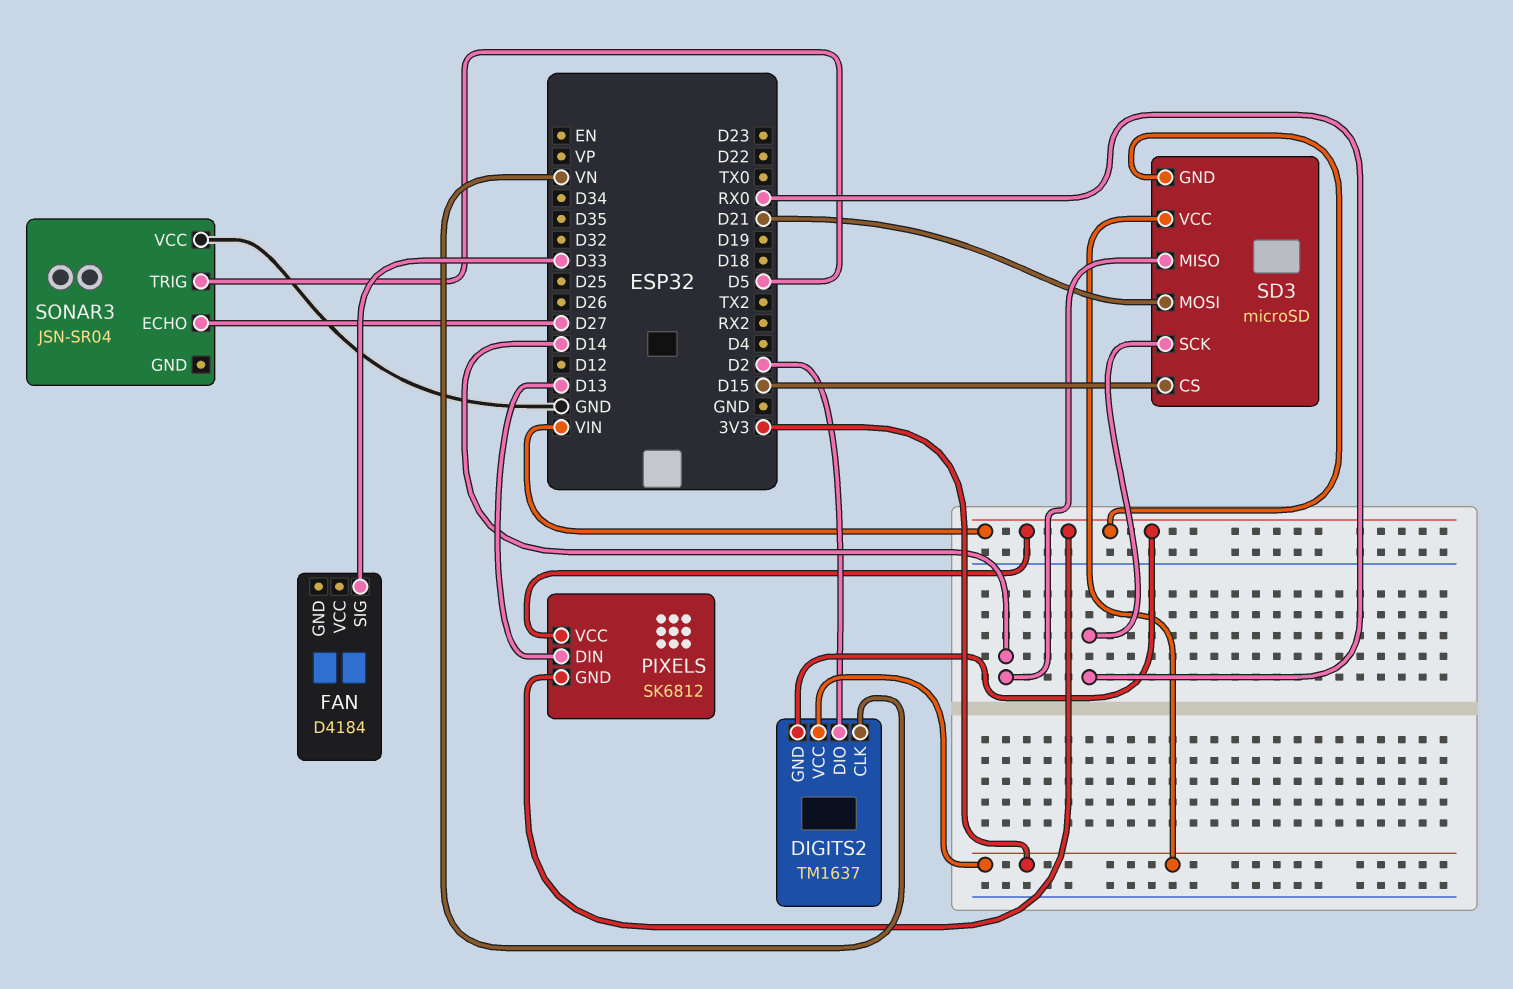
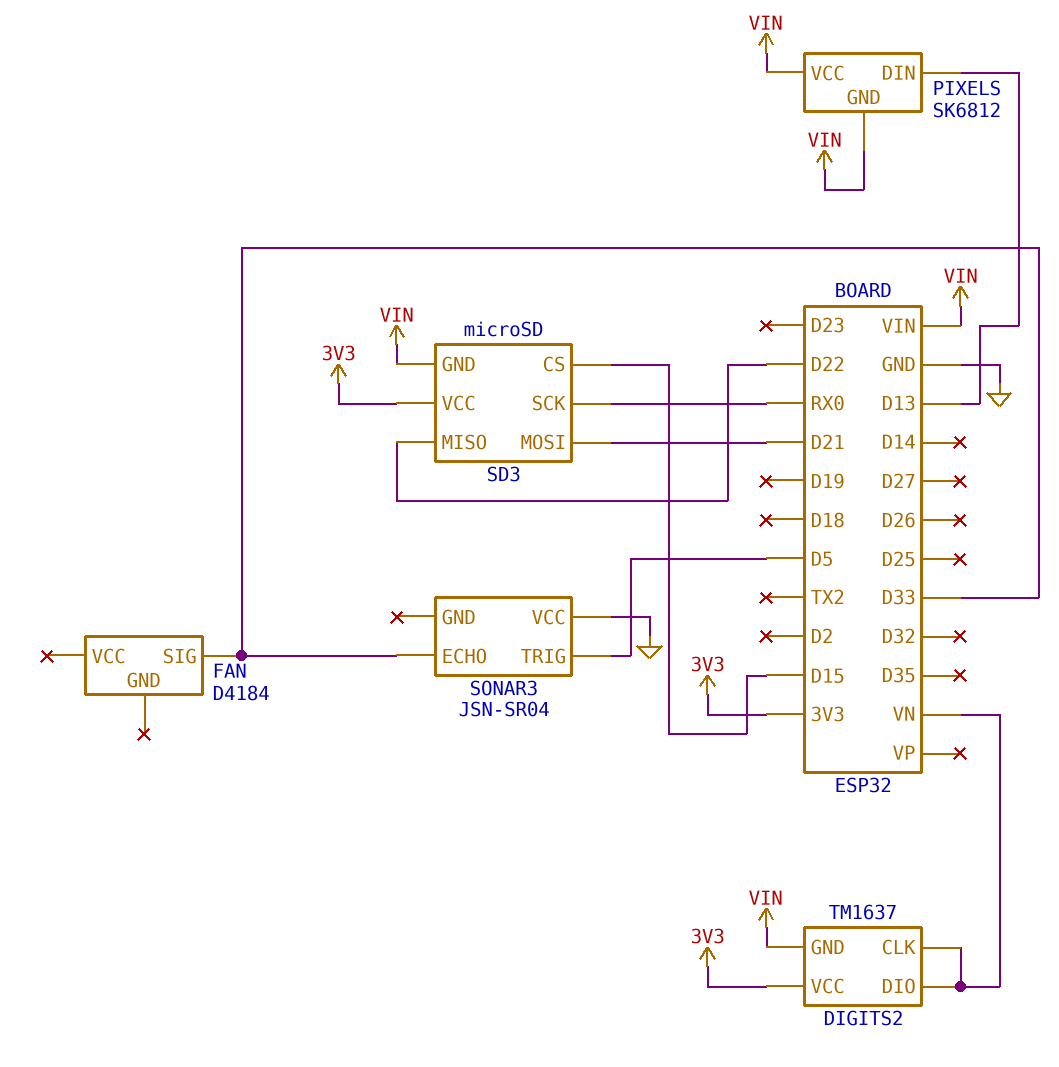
DIGITS2 pin DIO: D2 -> VN
SD3 pin MISO: D14 -> D22
SONAR3 pin ECHO: D27 -> D33

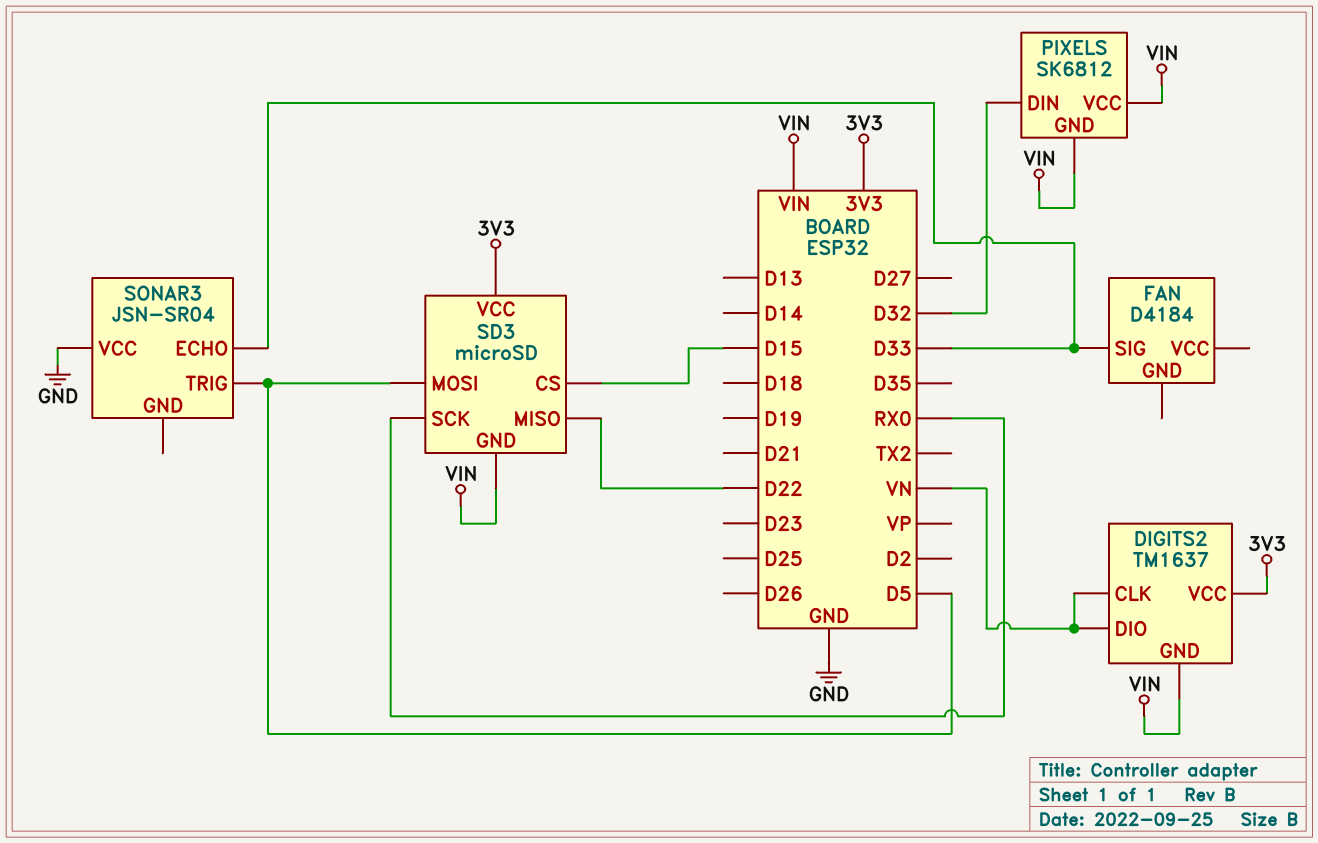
PIXELS pin DIN: D13 -> D32
SD3 pin MOSI: D21 -> D5

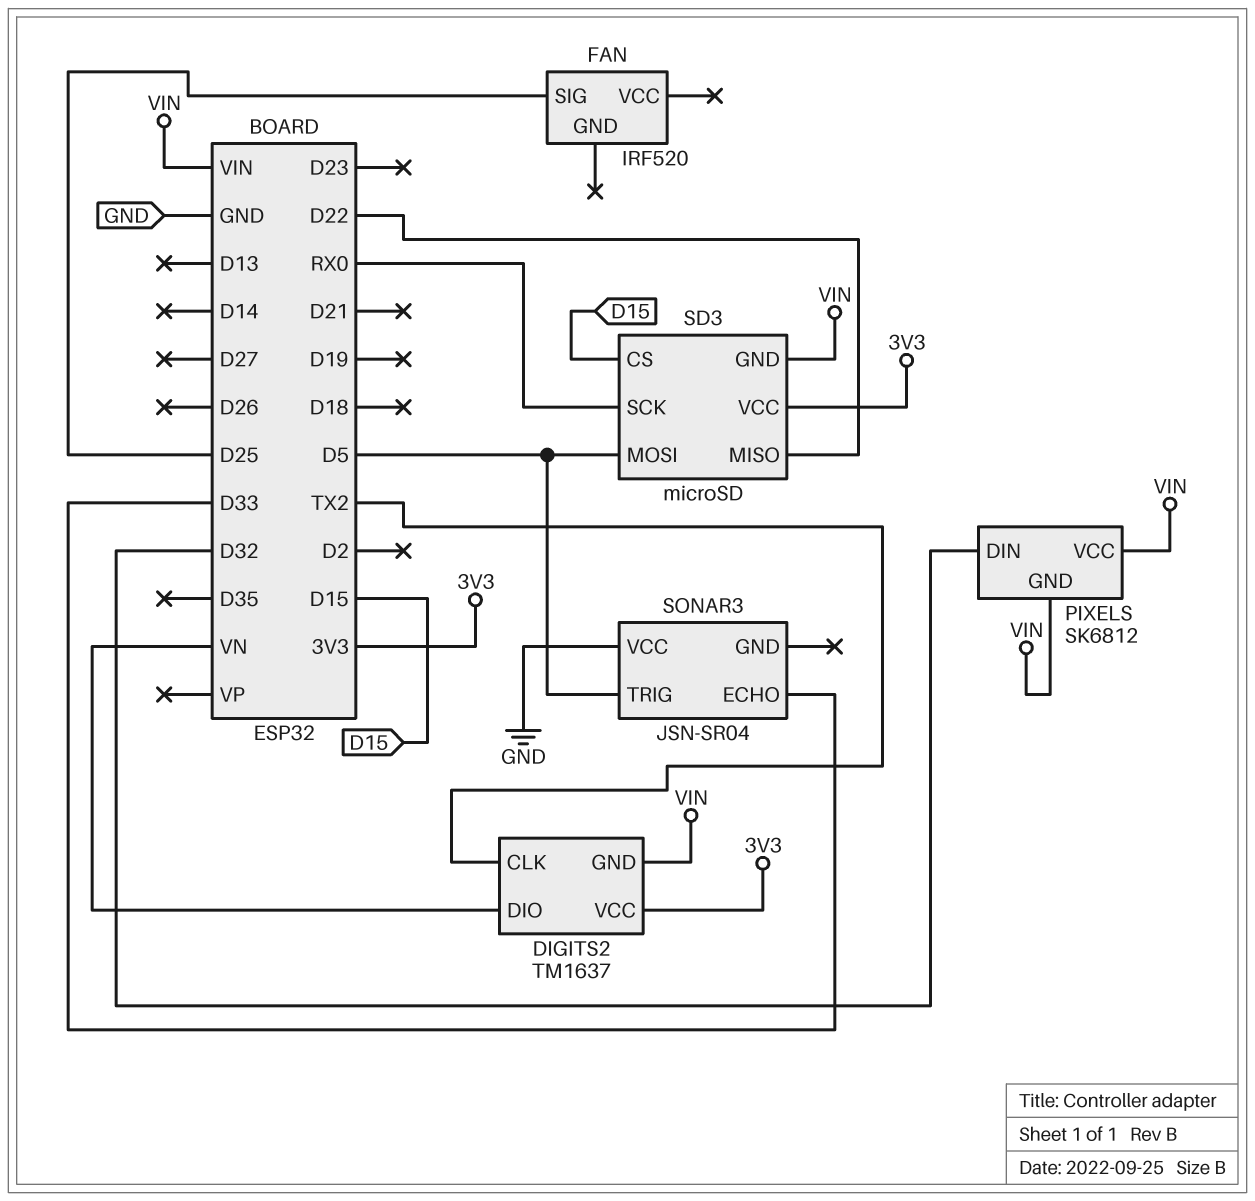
DIGITS2 pin CLK: VN -> TX2
FAN: D4184 -> IRF520
FAN pin SIG: D33 -> D25

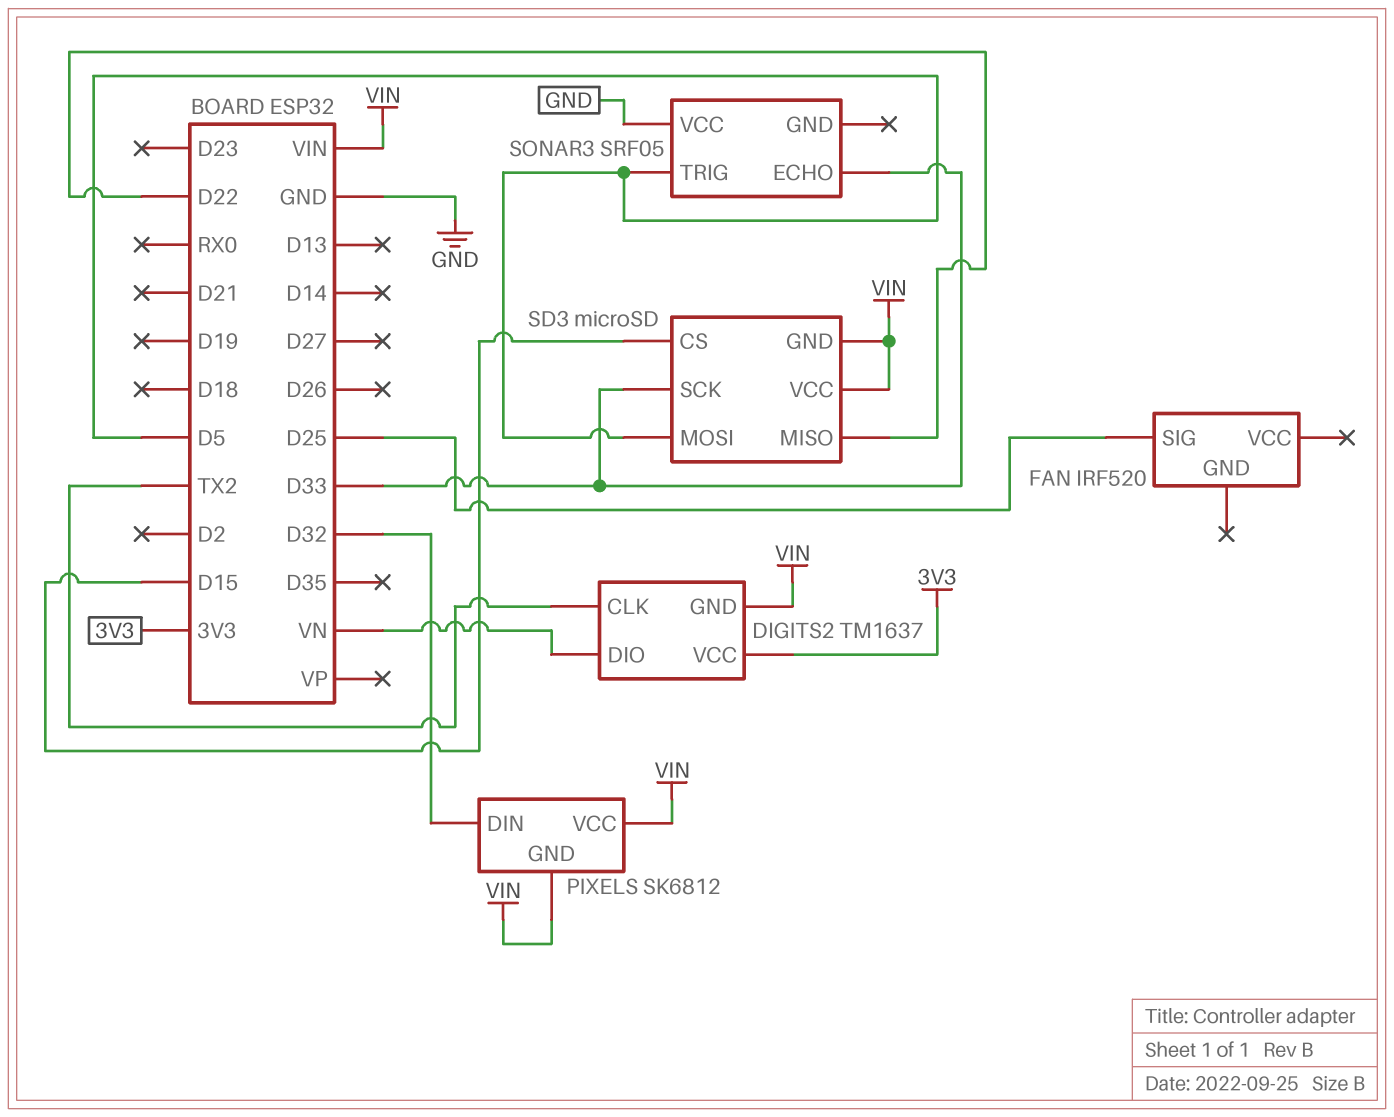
SD3 pin SCK: RX0 -> D33
SD3 pin VCC: 3V3 -> VIN
SONAR3: JSN-SR04 -> SRF05

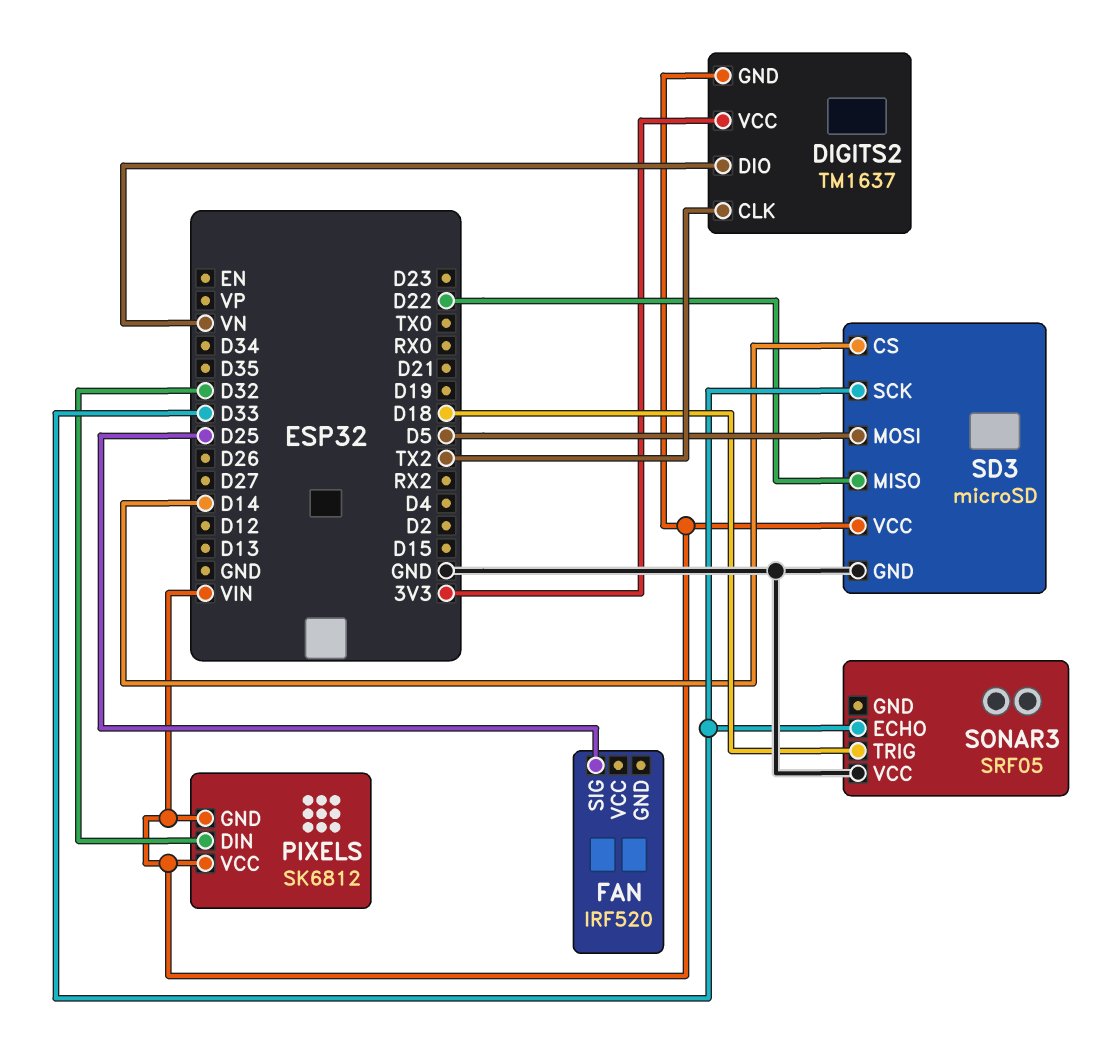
SD3 pin CS: D15 -> D14
SD3 pin GND: VIN -> GND
SONAR3 pin TRIG: D5 -> D18

